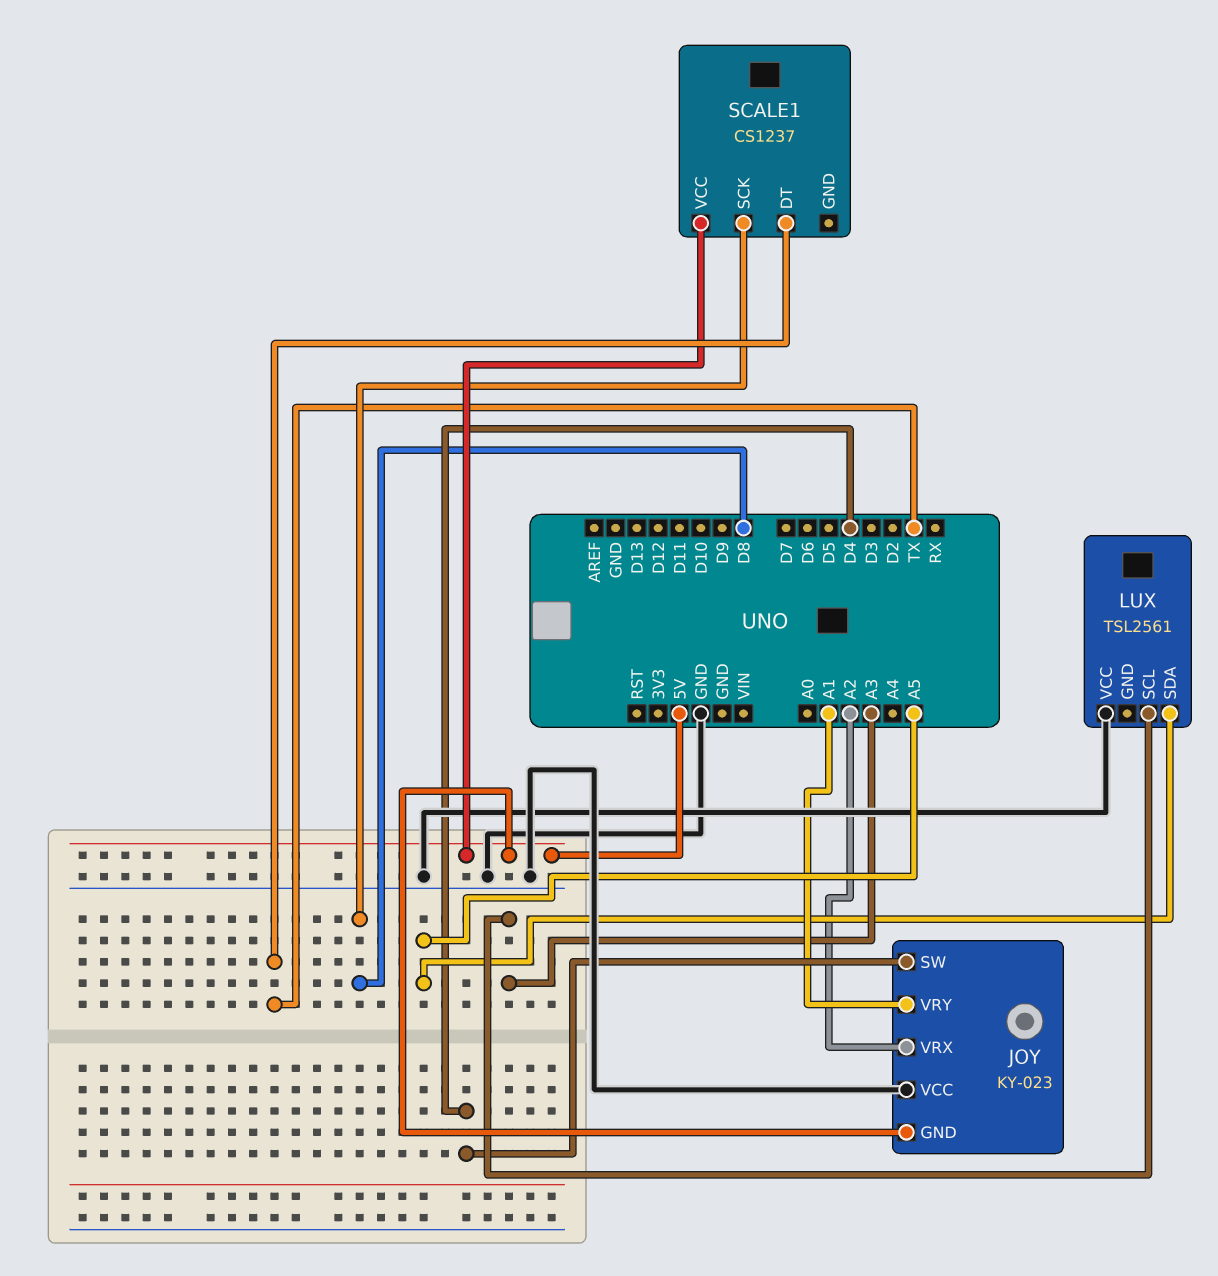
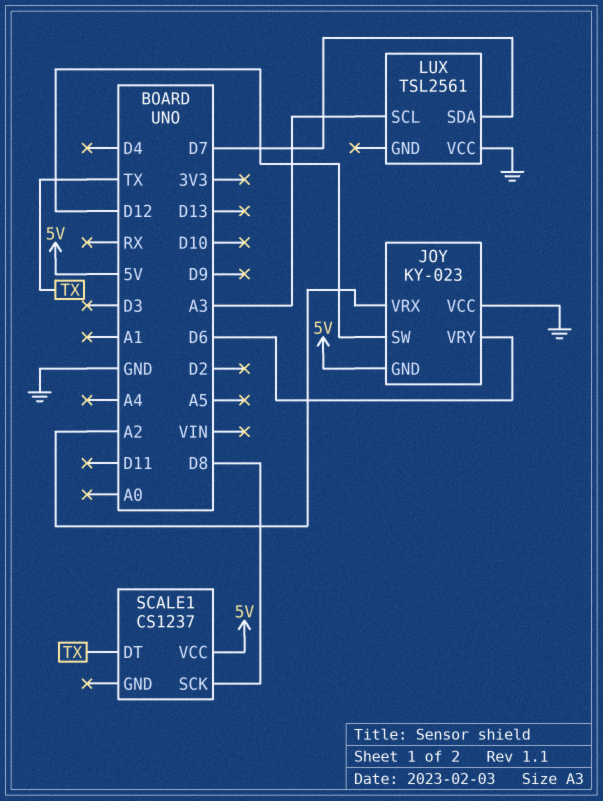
JOY pin SW: D4 -> D12
JOY pin VRY: A1 -> D6
LUX pin SDA: A5 -> D7

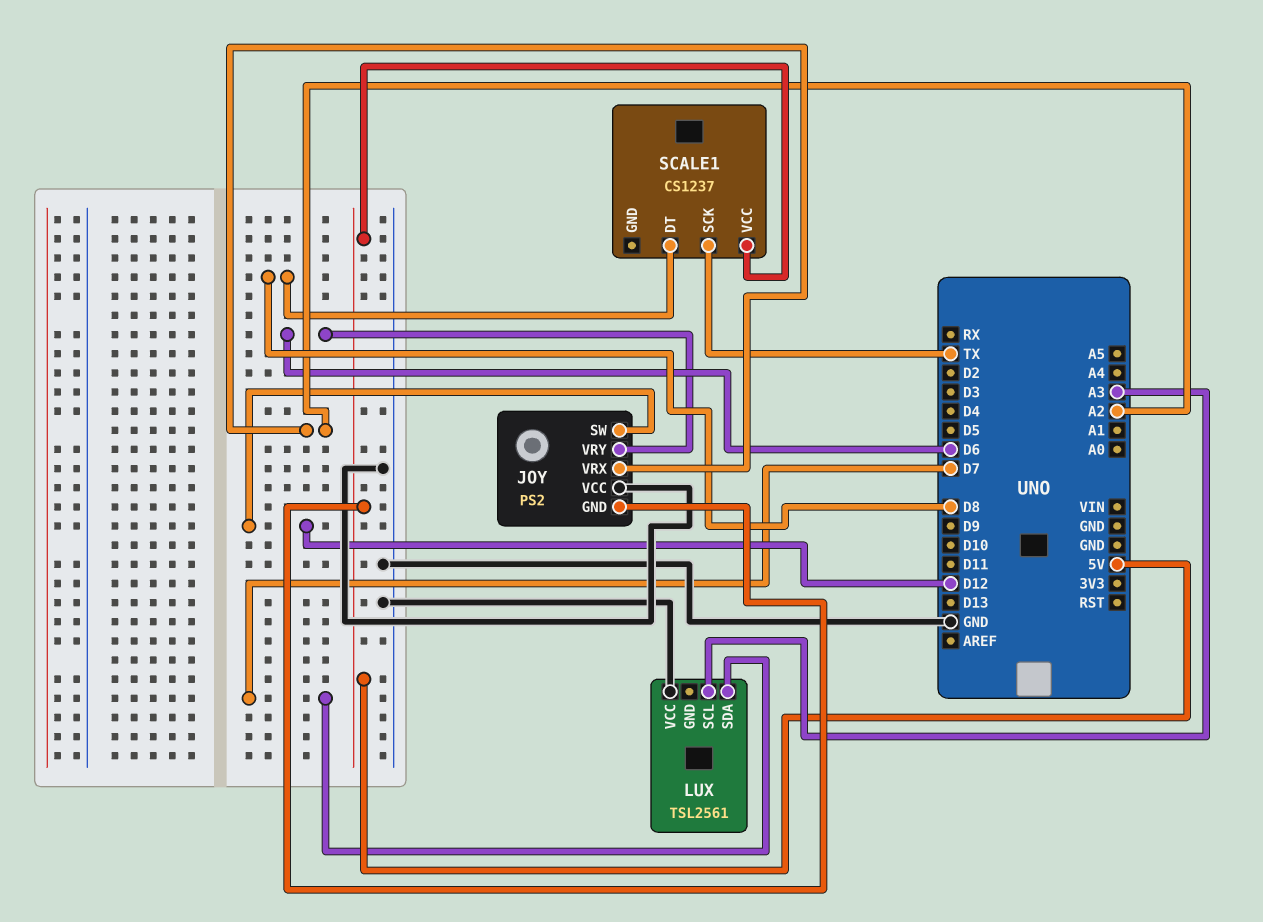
JOY: KY-023 -> PS2
SCALE1 pin DT: TX -> D8
SCALE1 pin SCK: D8 -> TX

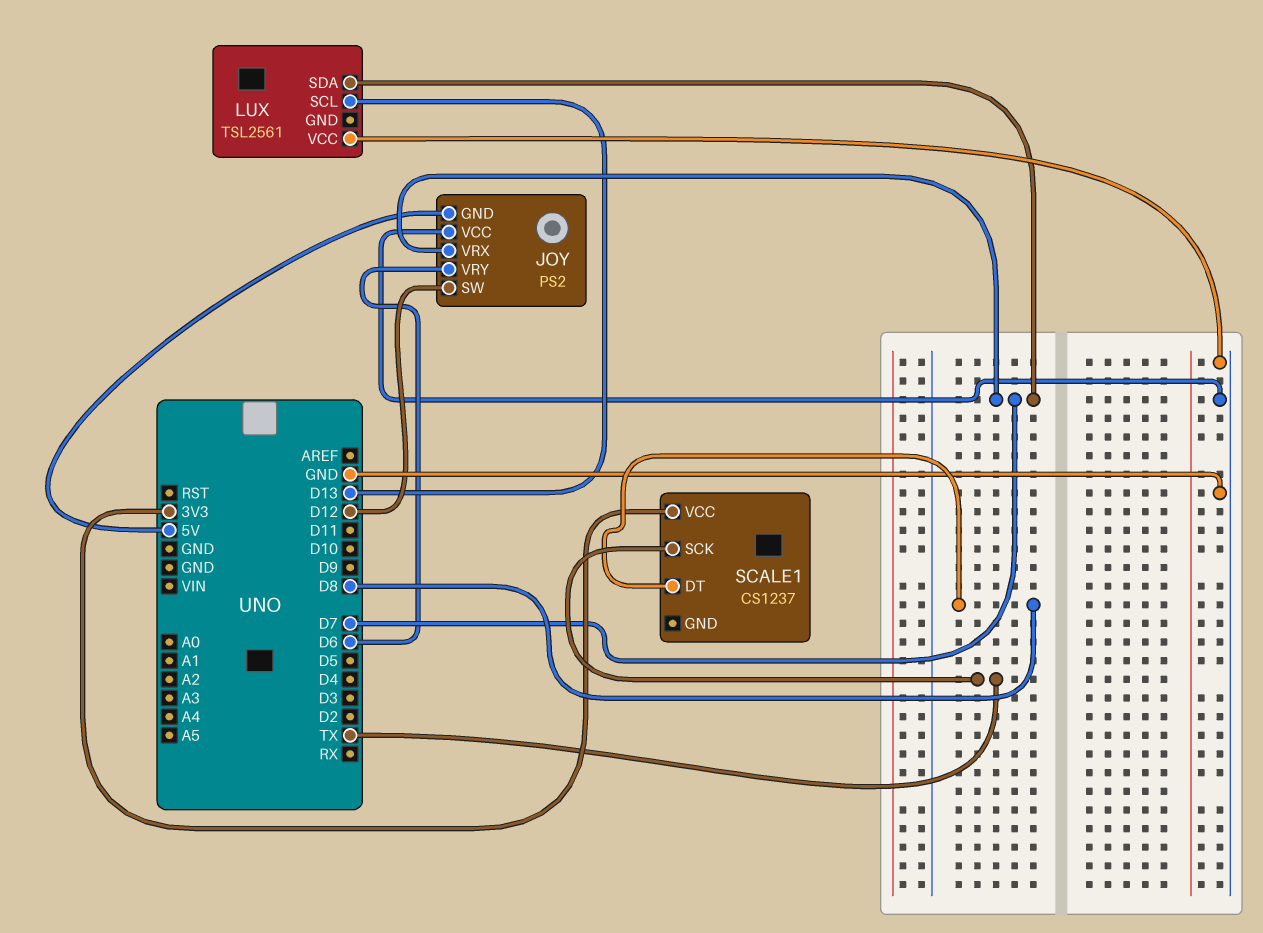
JOY pin VRX: A2 -> D7
LUX pin SCL: A3 -> D13
SCALE1 pin VCC: 5V -> 3V3

